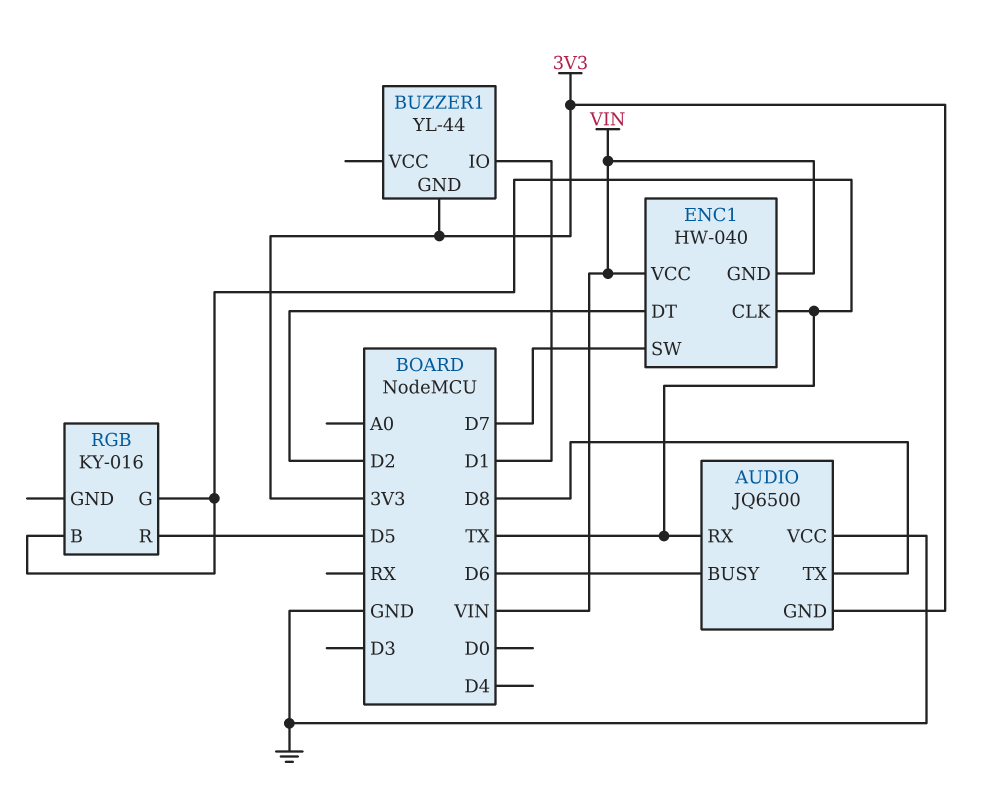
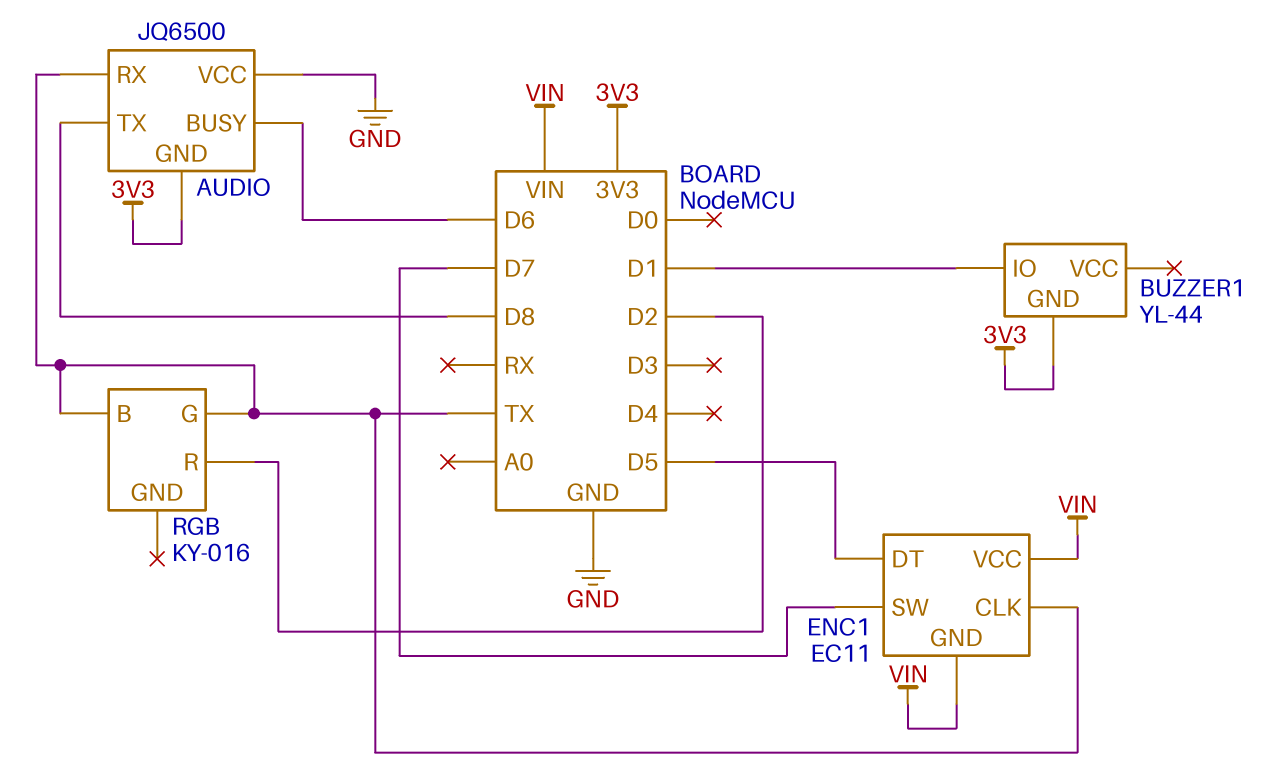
ENC1: HW-040 -> EC11
ENC1 pin DT: D2 -> D5
RGB pin R: D5 -> D2

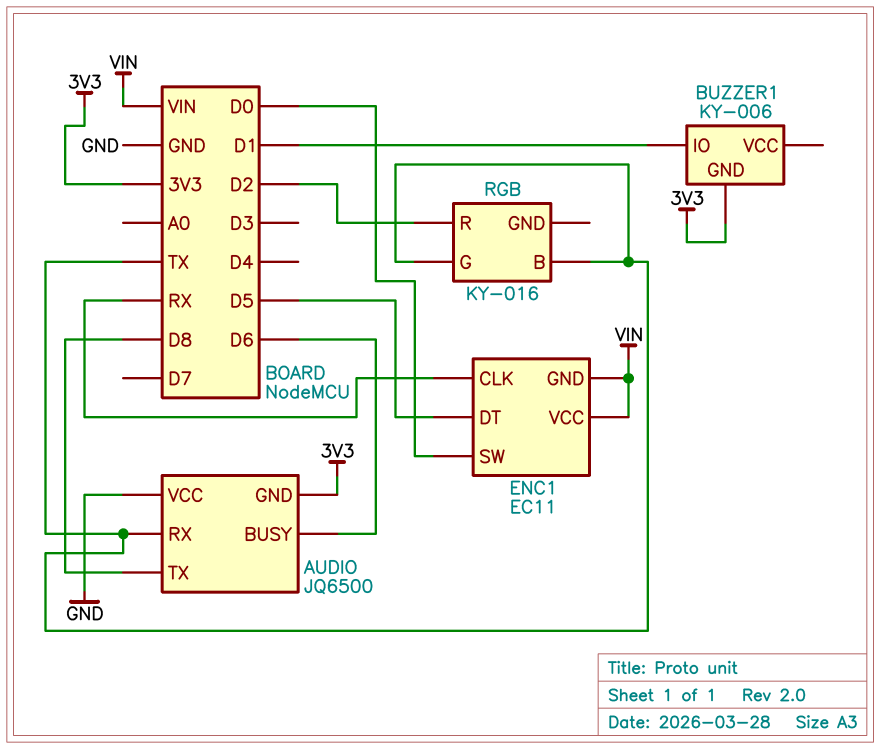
BUZZER1: YL-44 -> KY-006
ENC1 pin CLK: TX -> RX
ENC1 pin SW: D7 -> D0

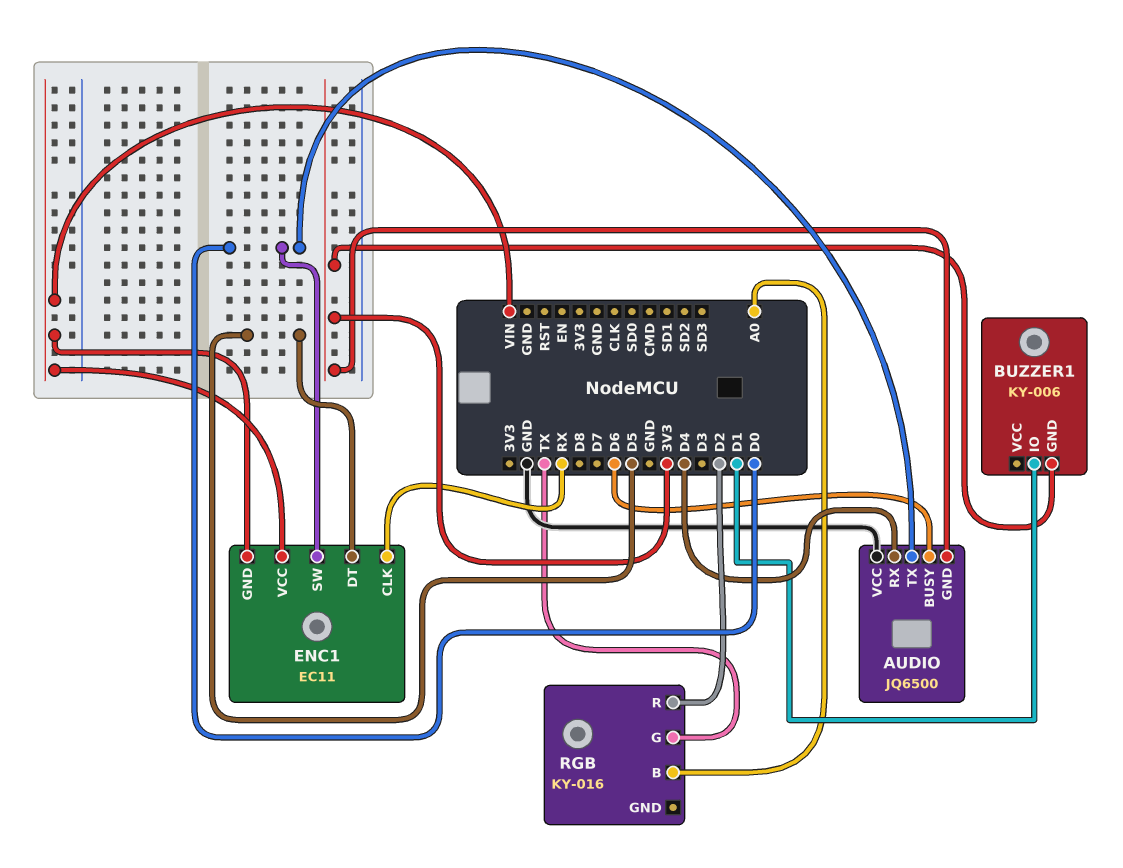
AUDIO pin RX: TX -> D4
AUDIO pin TX: D8 -> D0
RGB pin B: TX -> A0

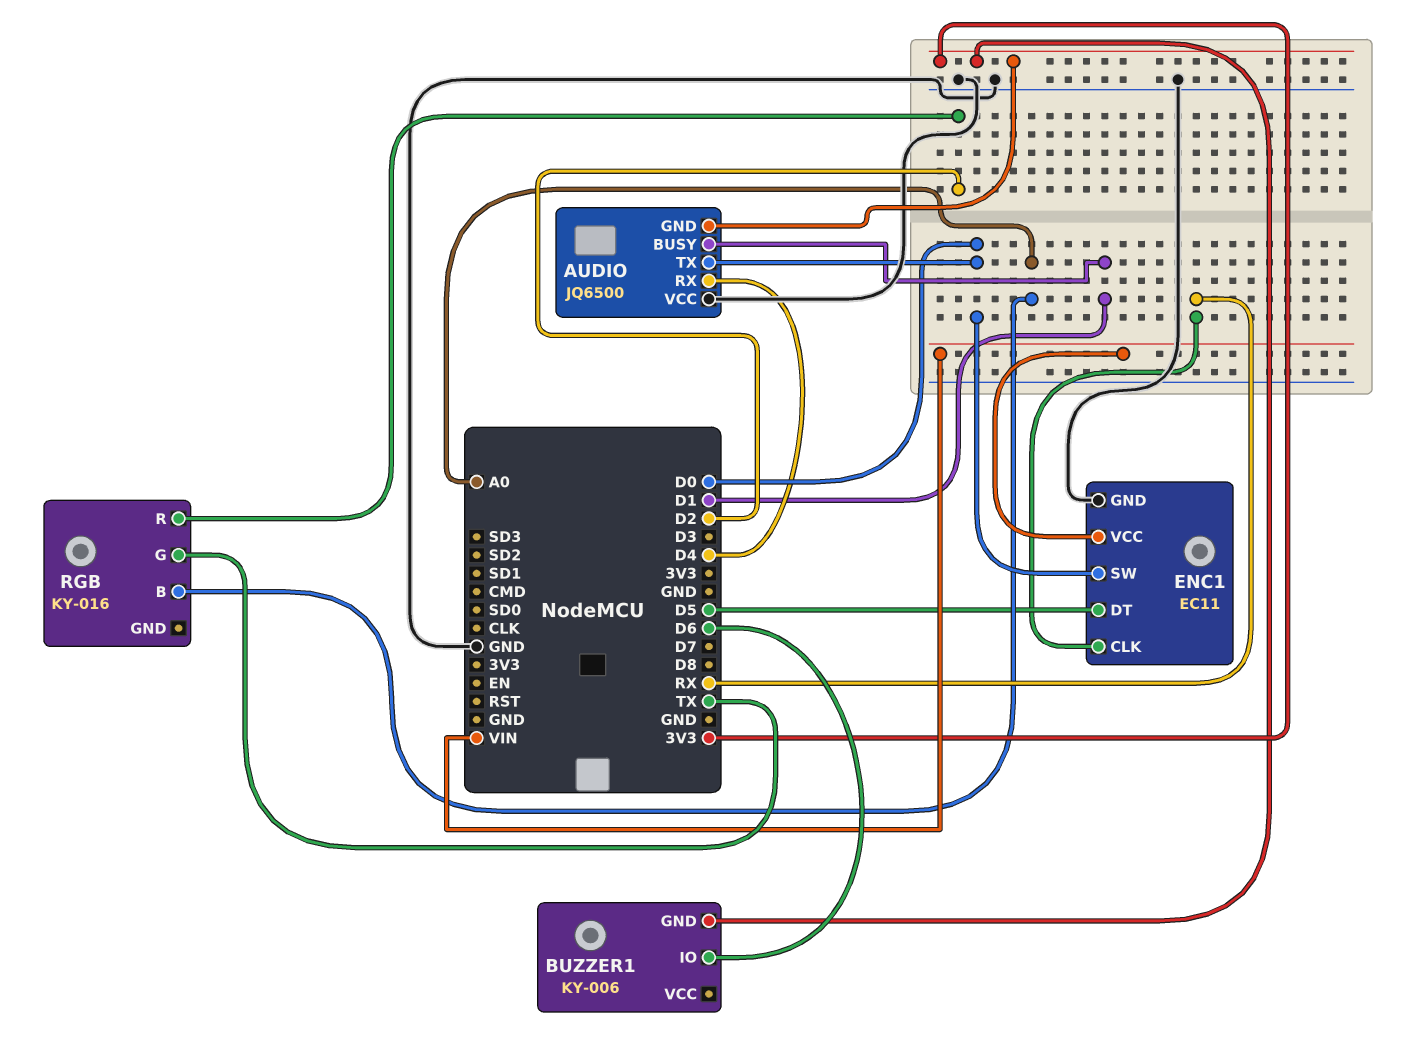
AUDIO pin BUSY: D6 -> D1
BUZZER1 pin IO: D1 -> D6
ENC1 pin GND: VIN -> GND

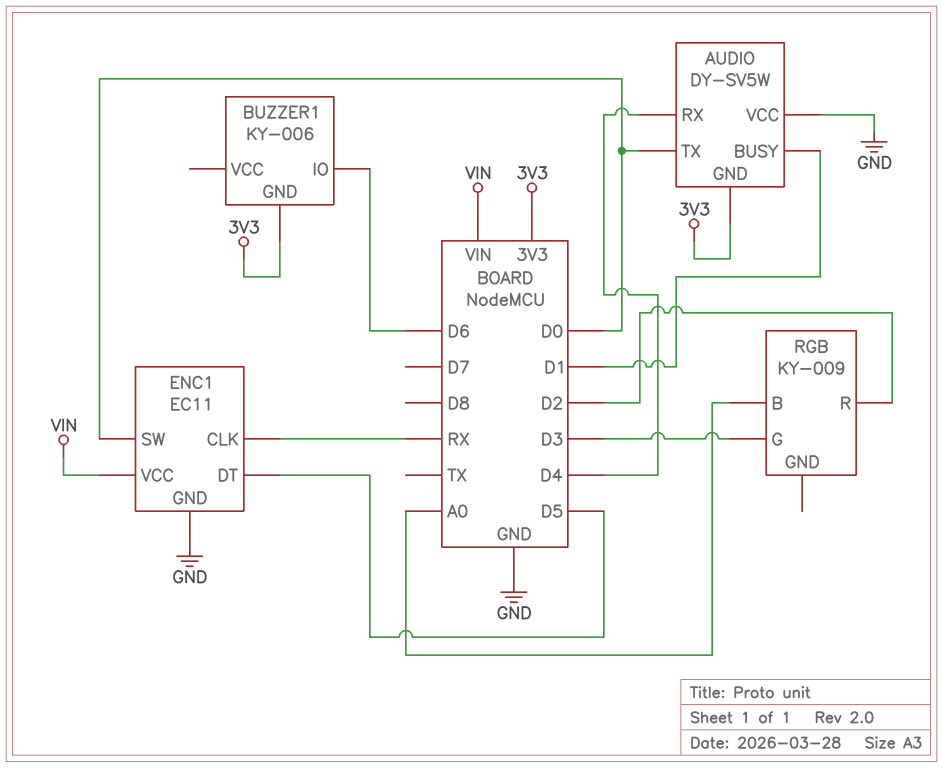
AUDIO: JQ6500 -> DY-SV5W
RGB: KY-016 -> KY-009
RGB pin G: TX -> D3

